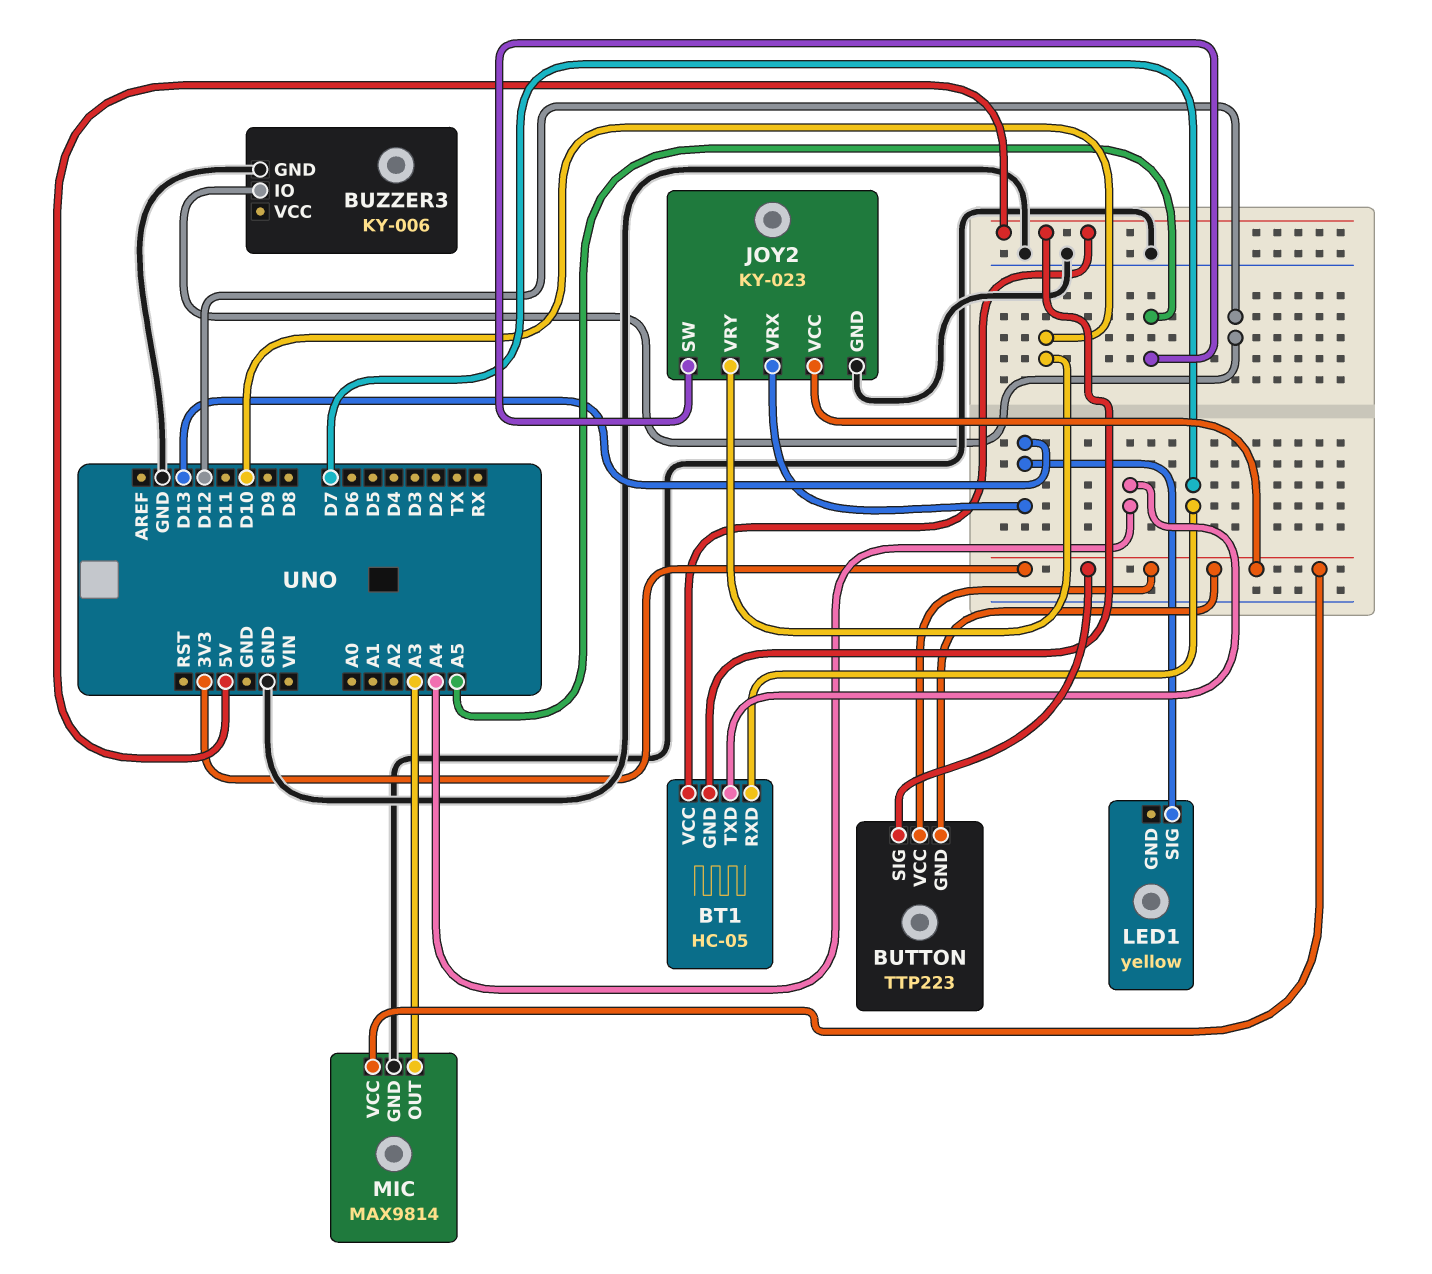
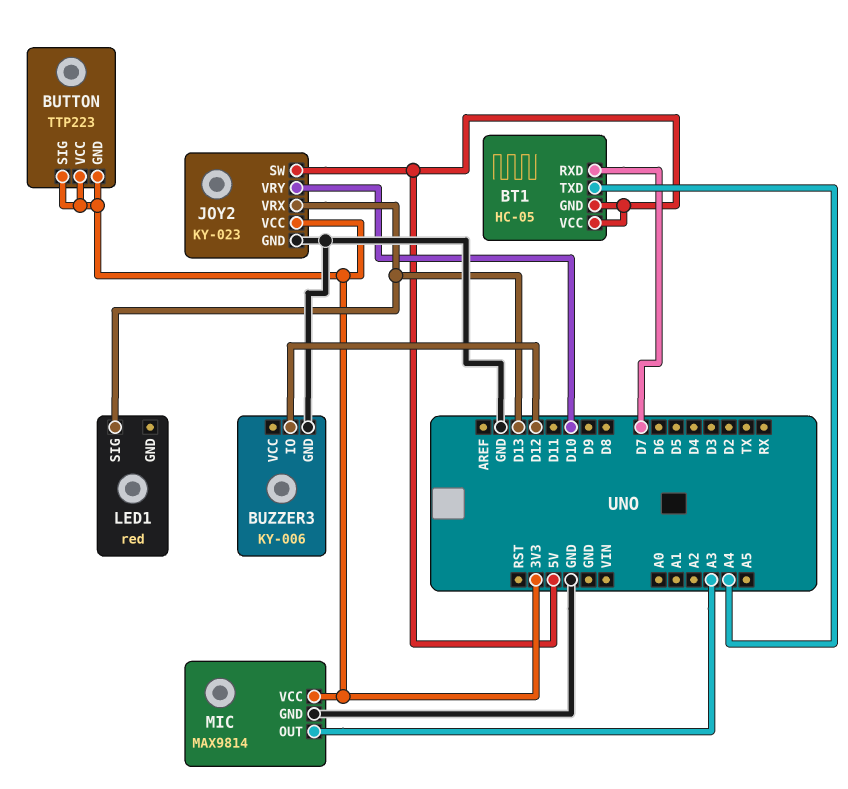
JOY2 pin SW: A5 -> 5V
LED1: yellow -> red

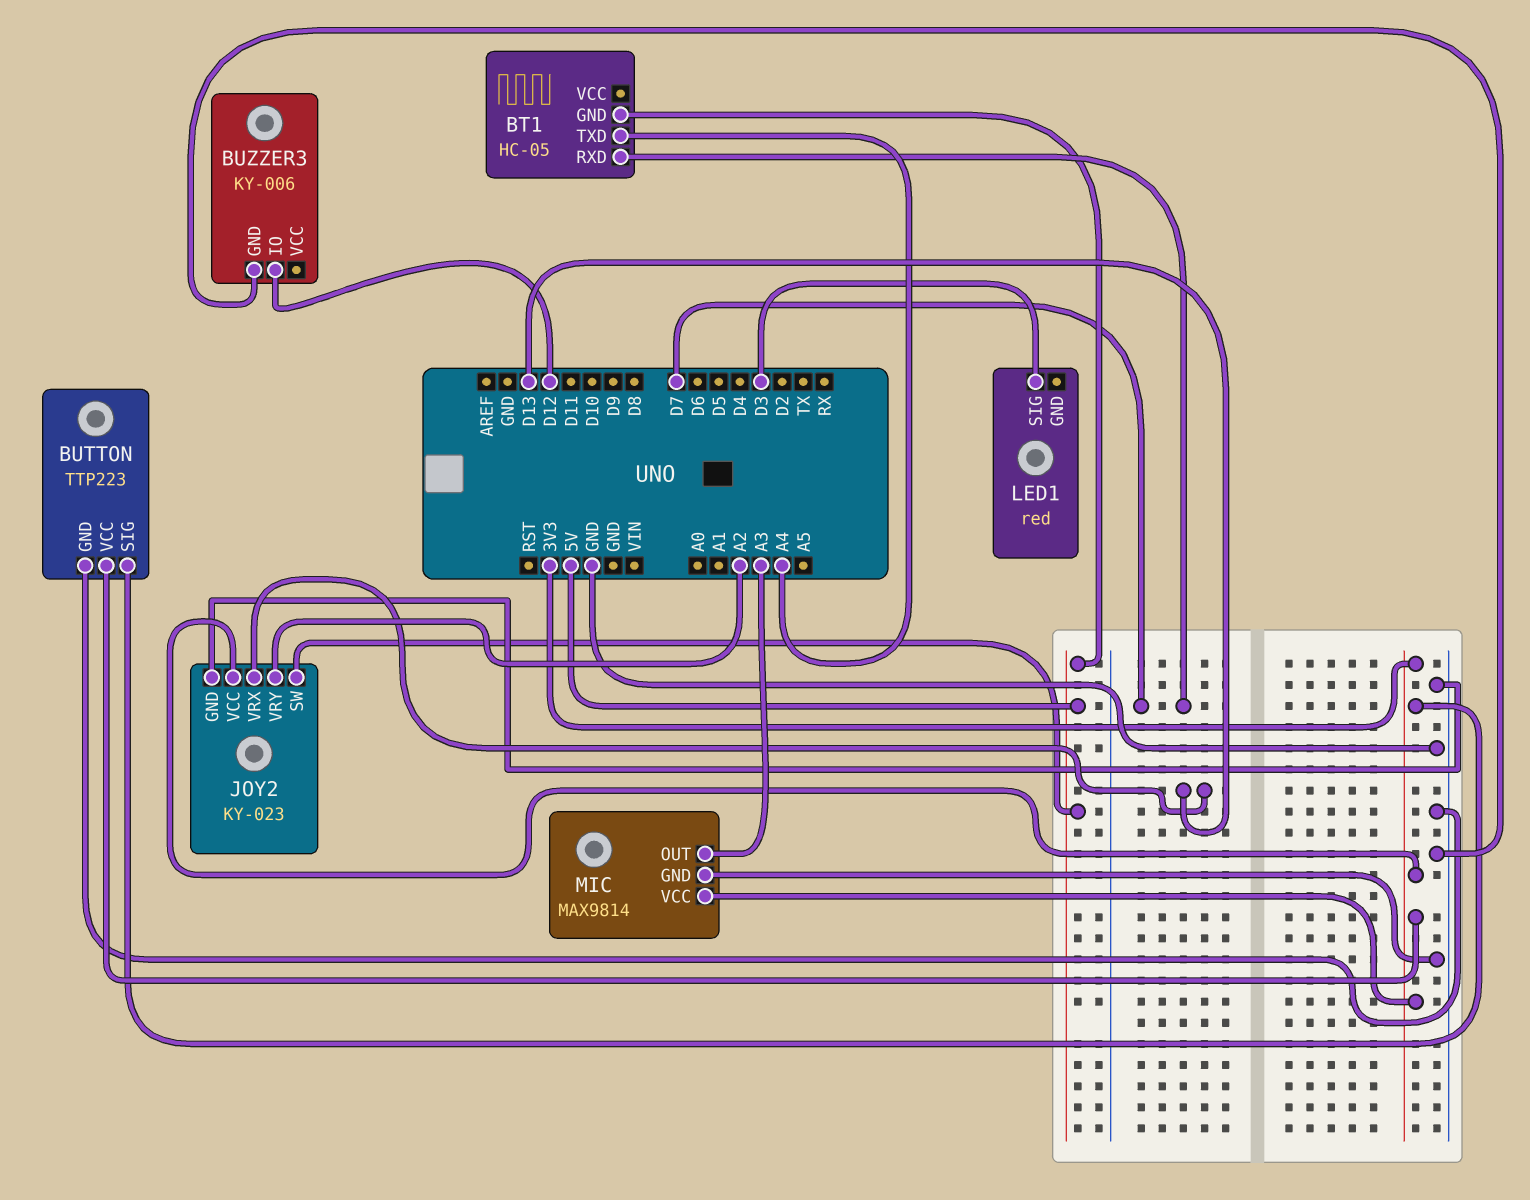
BT1 pin VCC: 5V -> none
BUTTON pin GND: 3V3 -> GND
JOY2 pin VRY: D10 -> A2
LED1 pin SIG: D13 -> D3

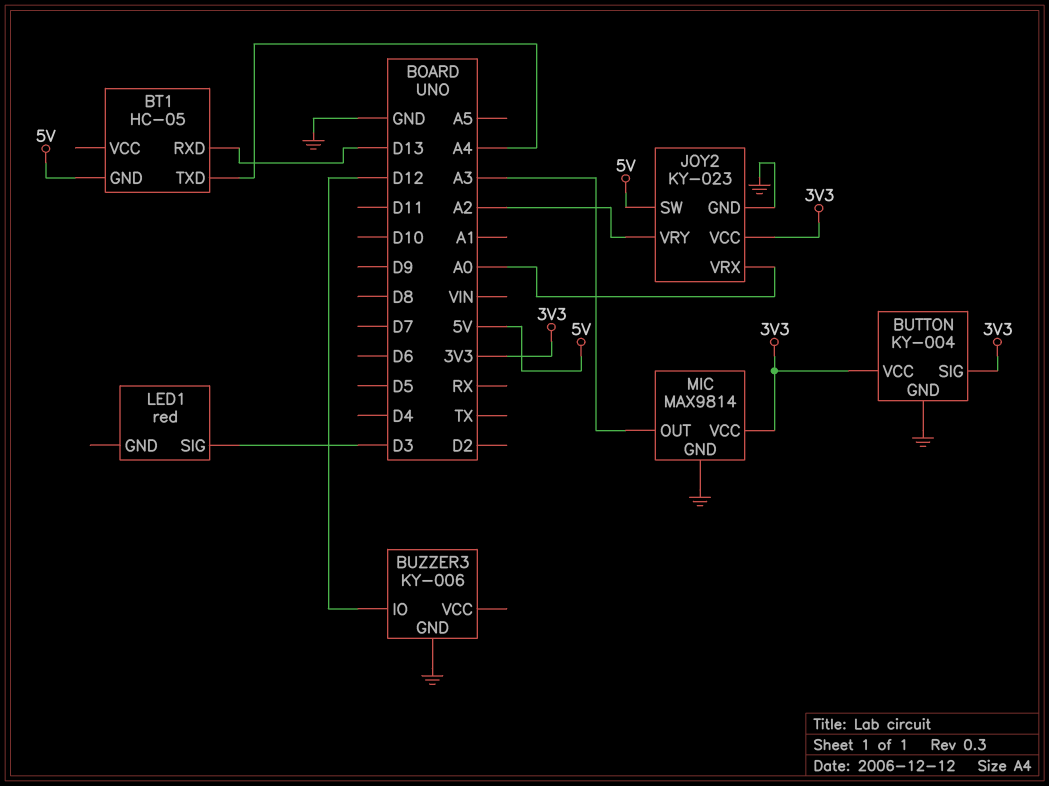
BT1 pin RXD: D7 -> D13
BUTTON: TTP223 -> KY-004
JOY2 pin VRX: D13 -> A0

